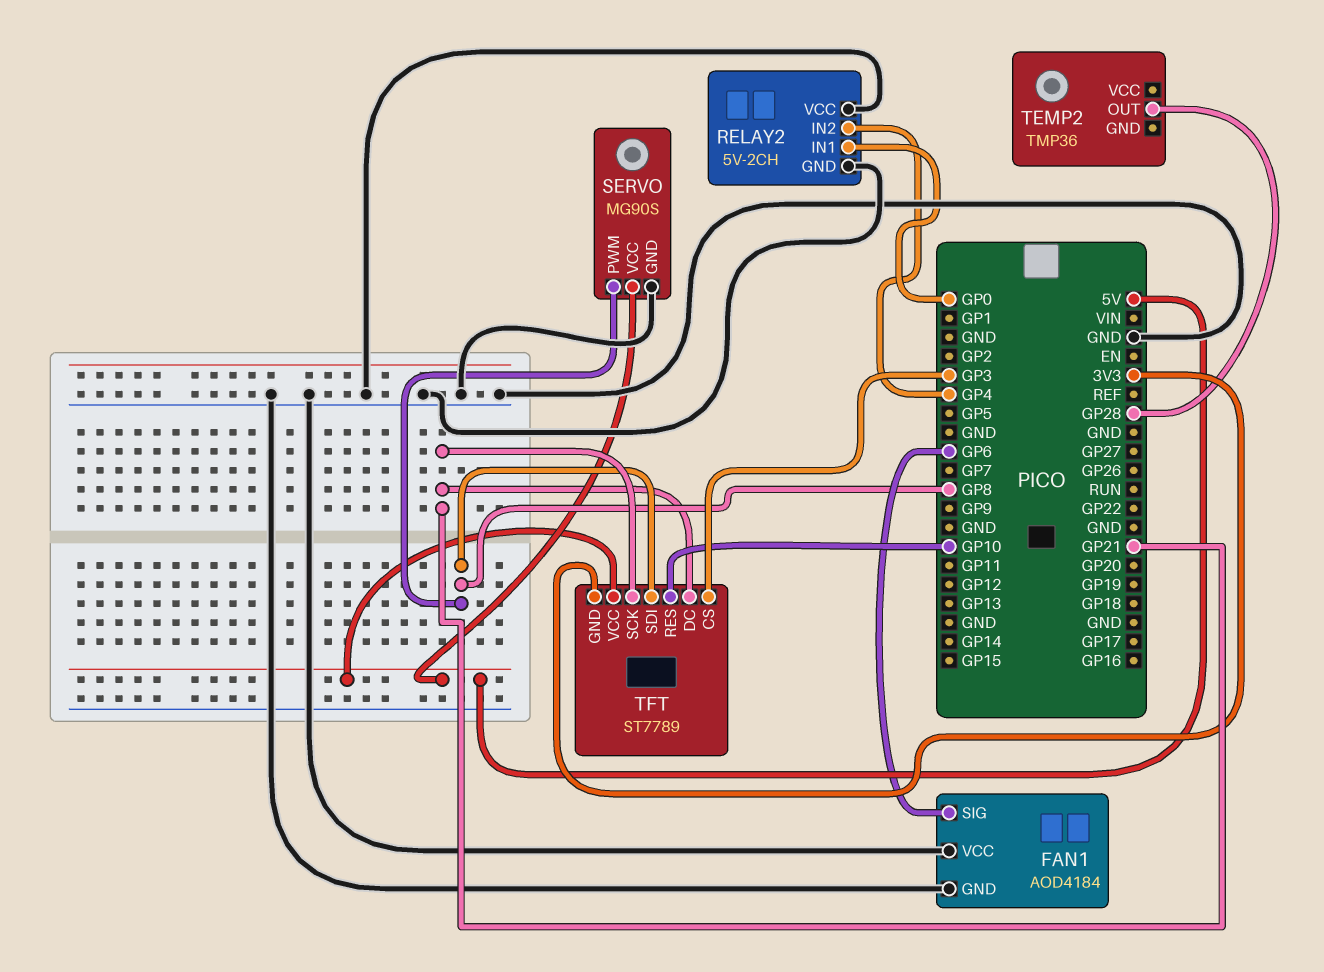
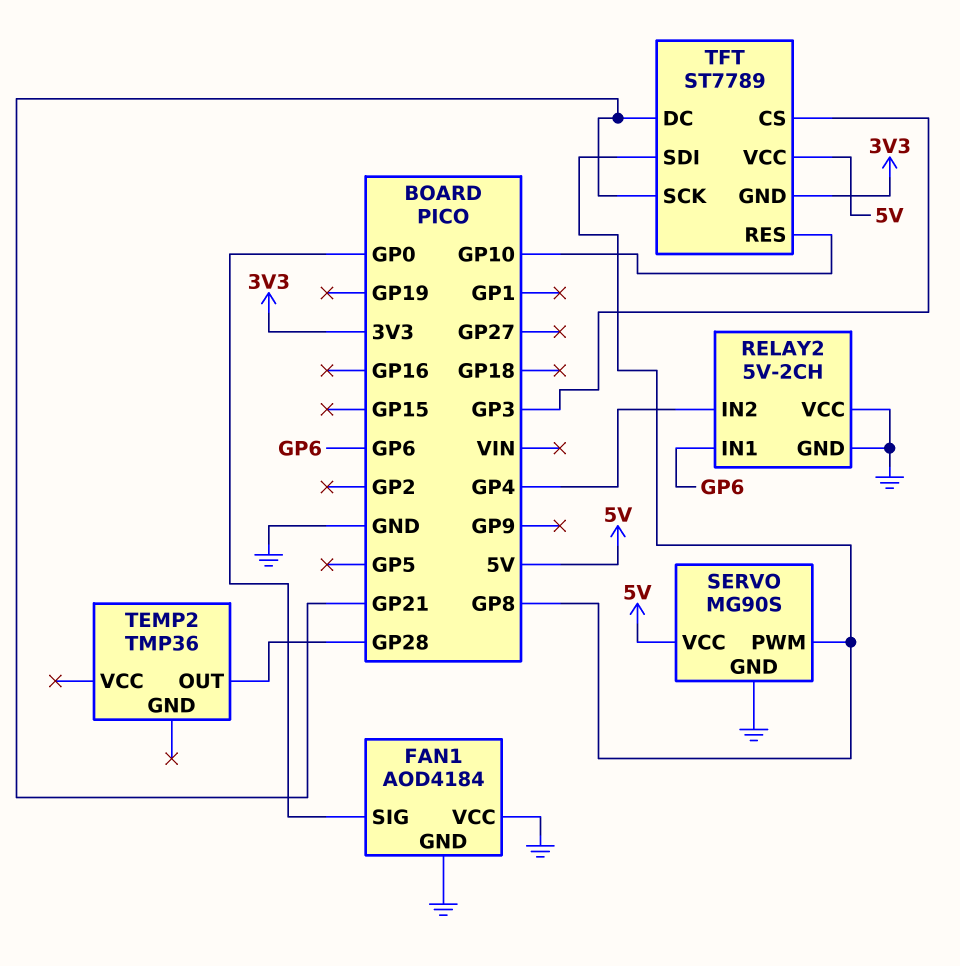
FAN1 pin SIG: GP6 -> GP0
RELAY2 pin IN1: GP0 -> GP6

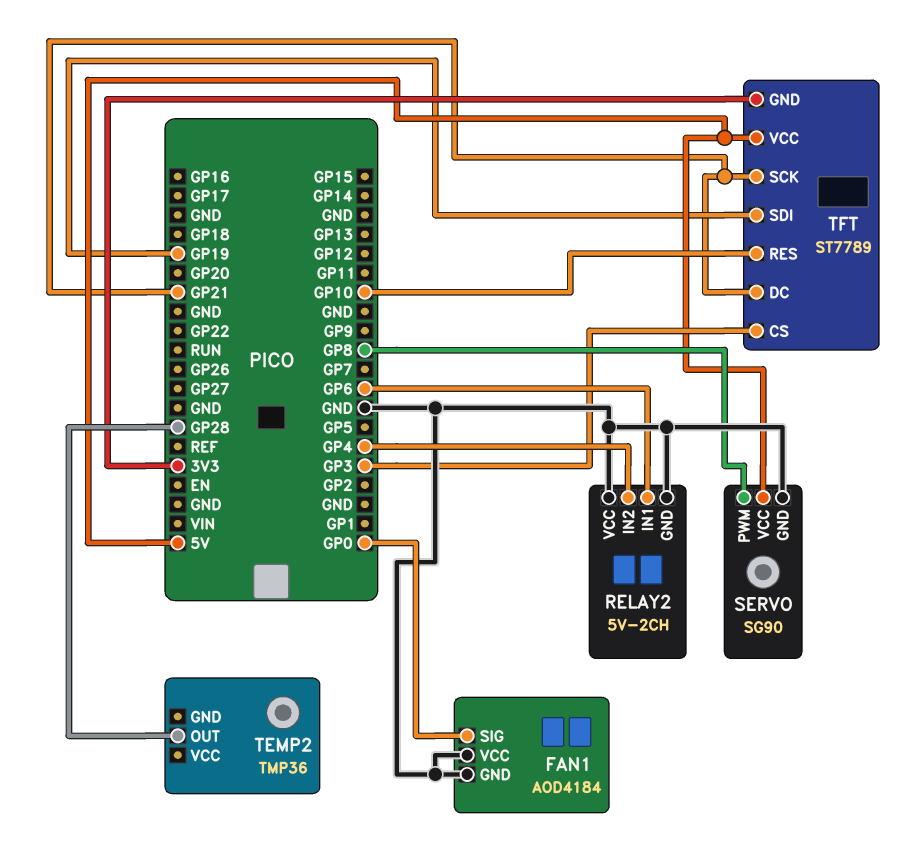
SERVO: MG90S -> SG90
TFT pin SDI: GP8 -> GP19

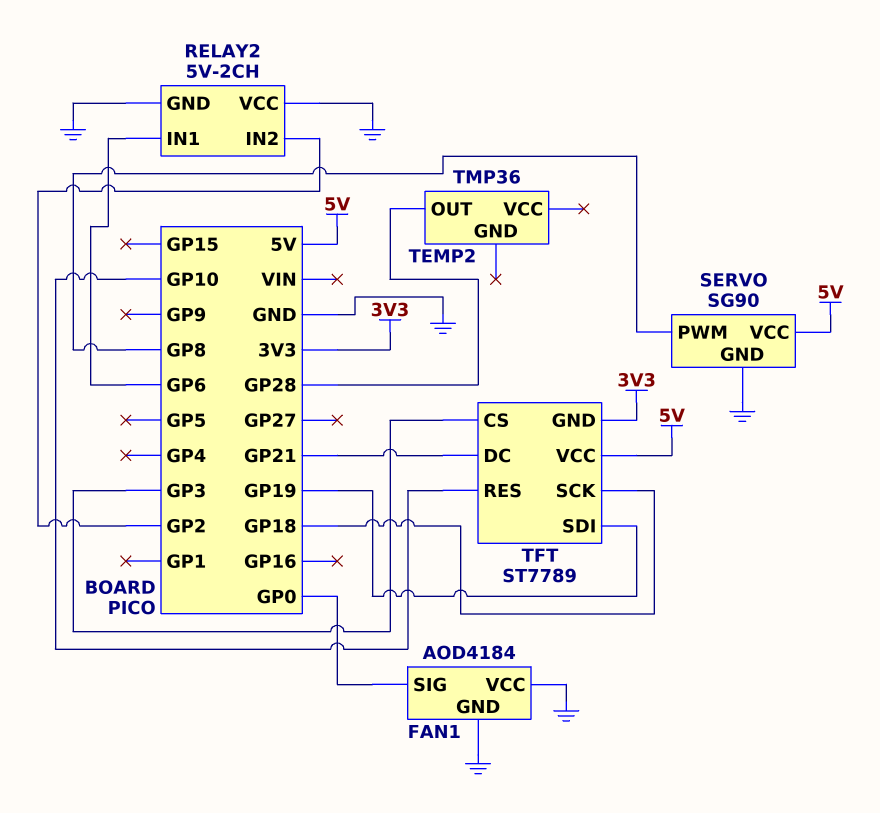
RELAY2 pin IN2: GP4 -> GP2
TFT pin SCK: GP21 -> GP18

